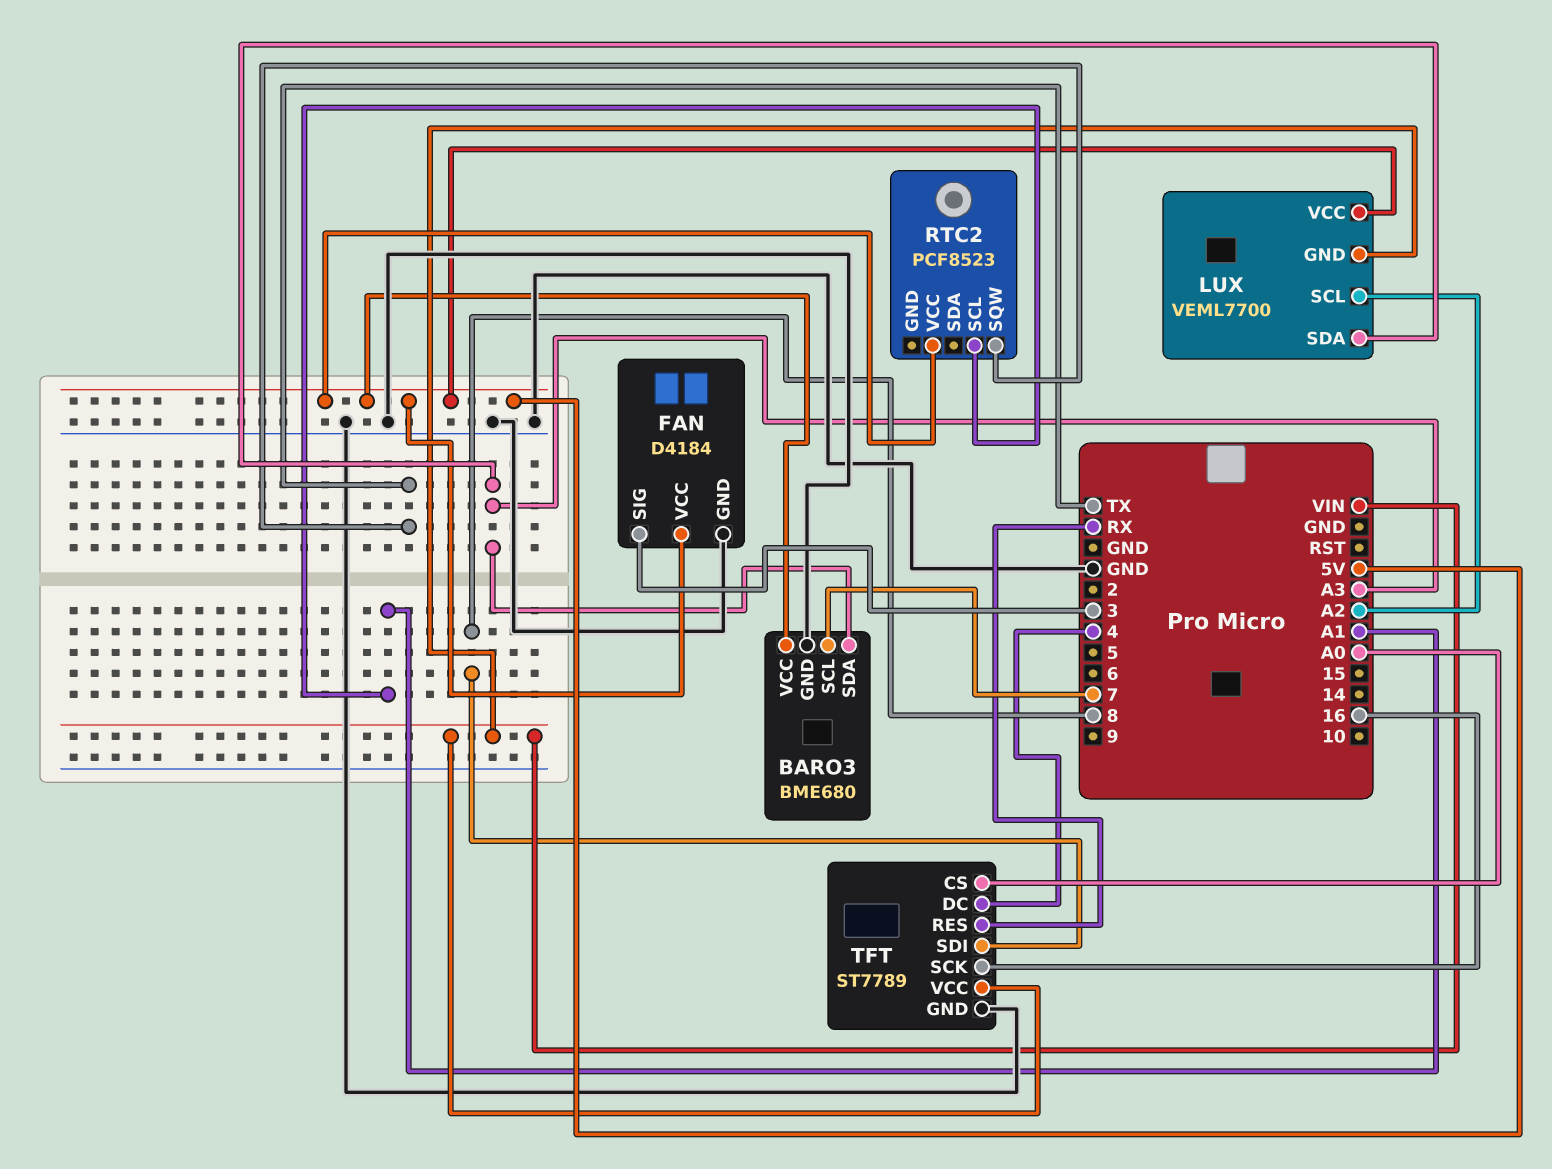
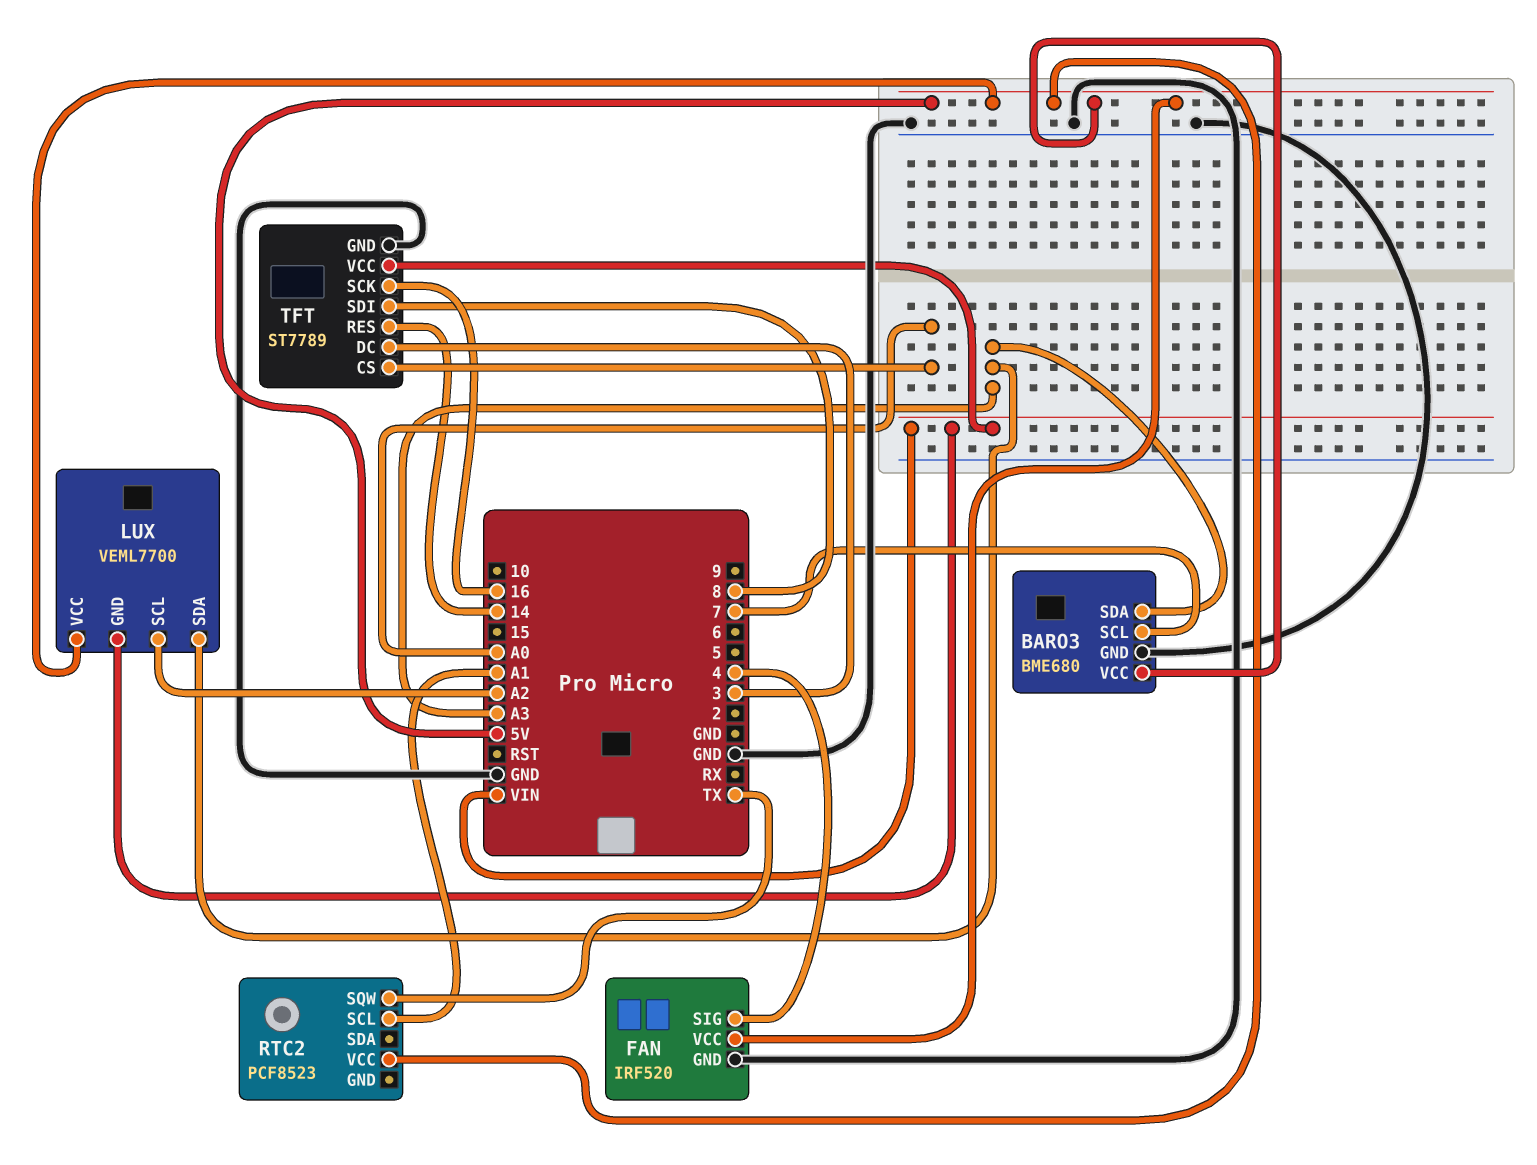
FAN: D4184 -> IRF520
FAN pin SIG: 3 -> 4
TFT pin DC: 4 -> 3
TFT pin RES: RX -> 14

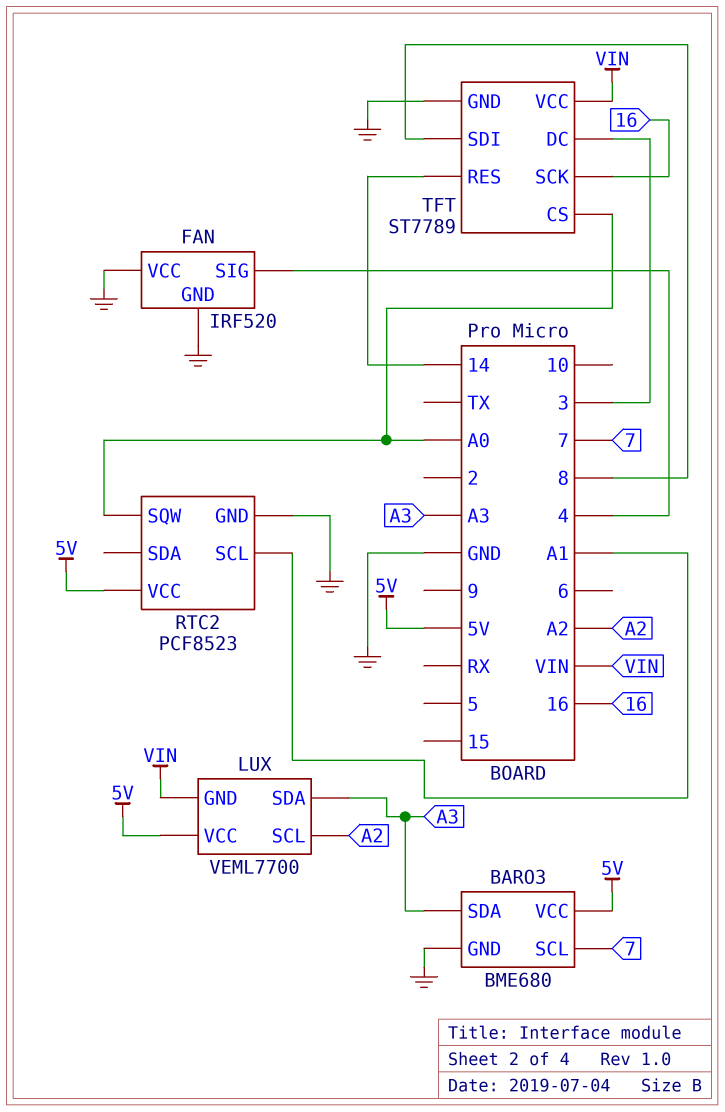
FAN pin VCC: 5V -> GND
RTC2 pin GND: none -> GND
RTC2 pin SQW: TX -> A0

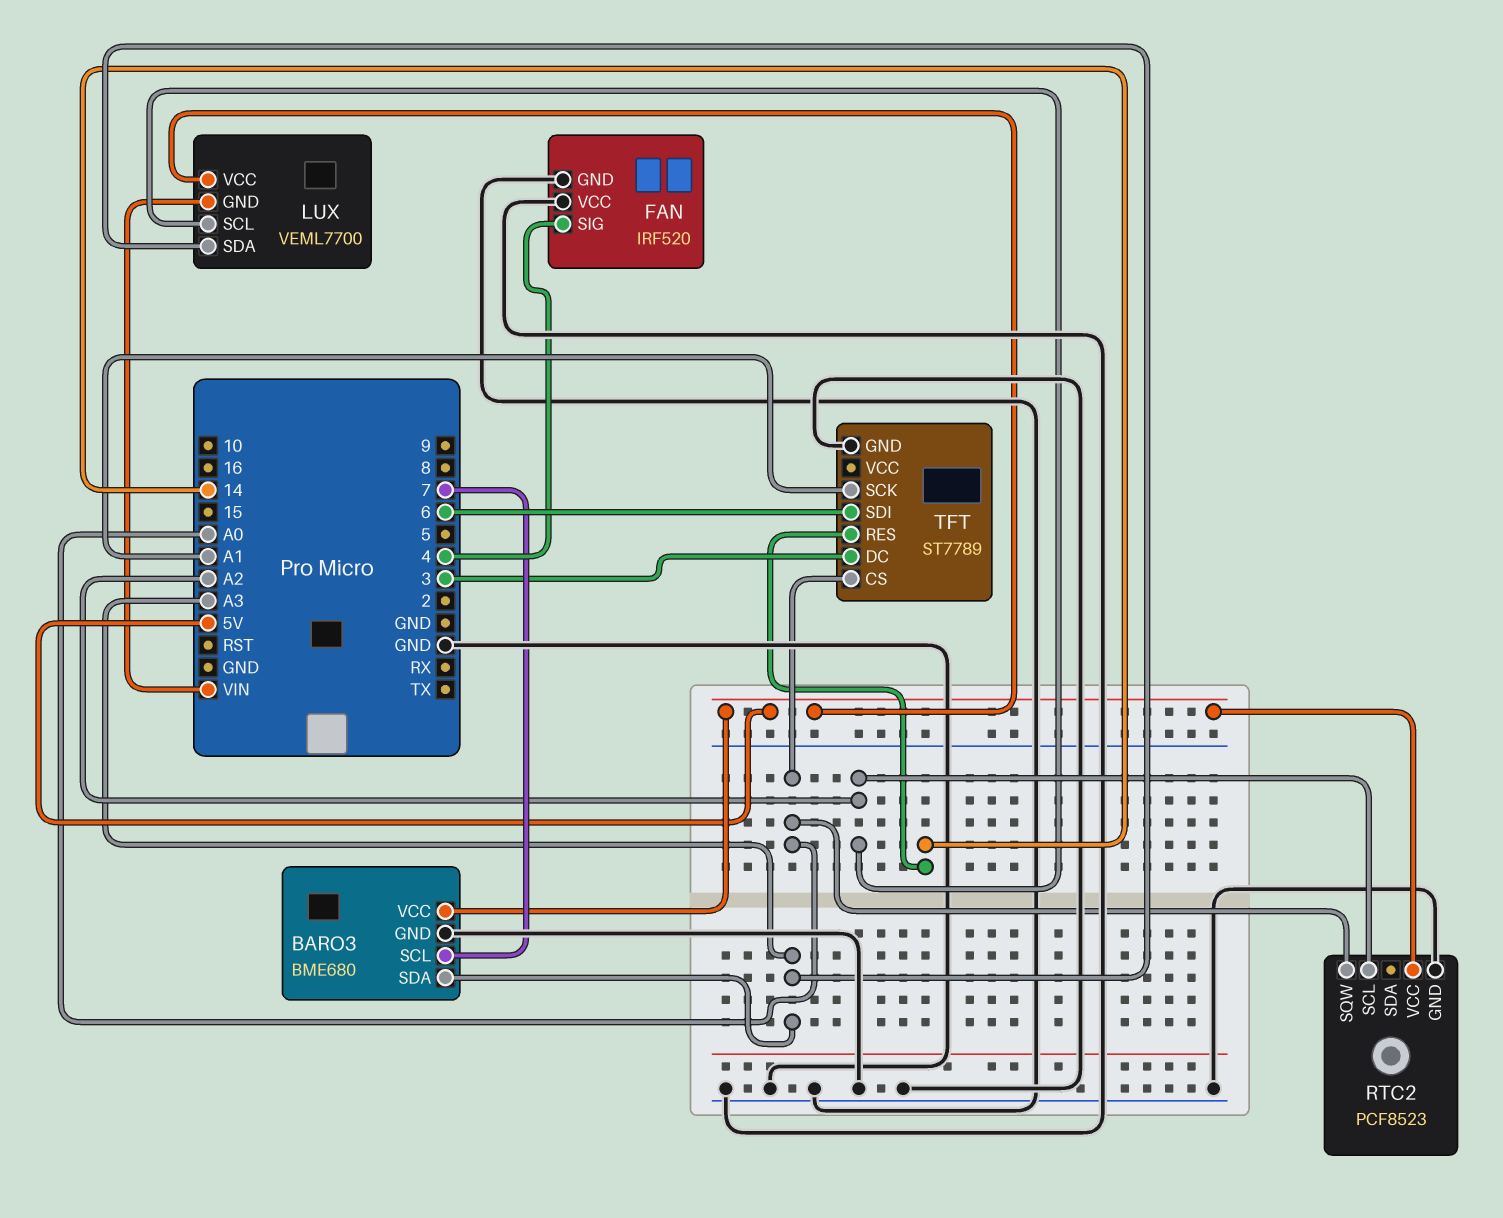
RTC2 pin SCL: A1 -> A2
TFT pin SCK: 16 -> A1
TFT pin SDI: 8 -> 6
TFT pin VCC: VIN -> none

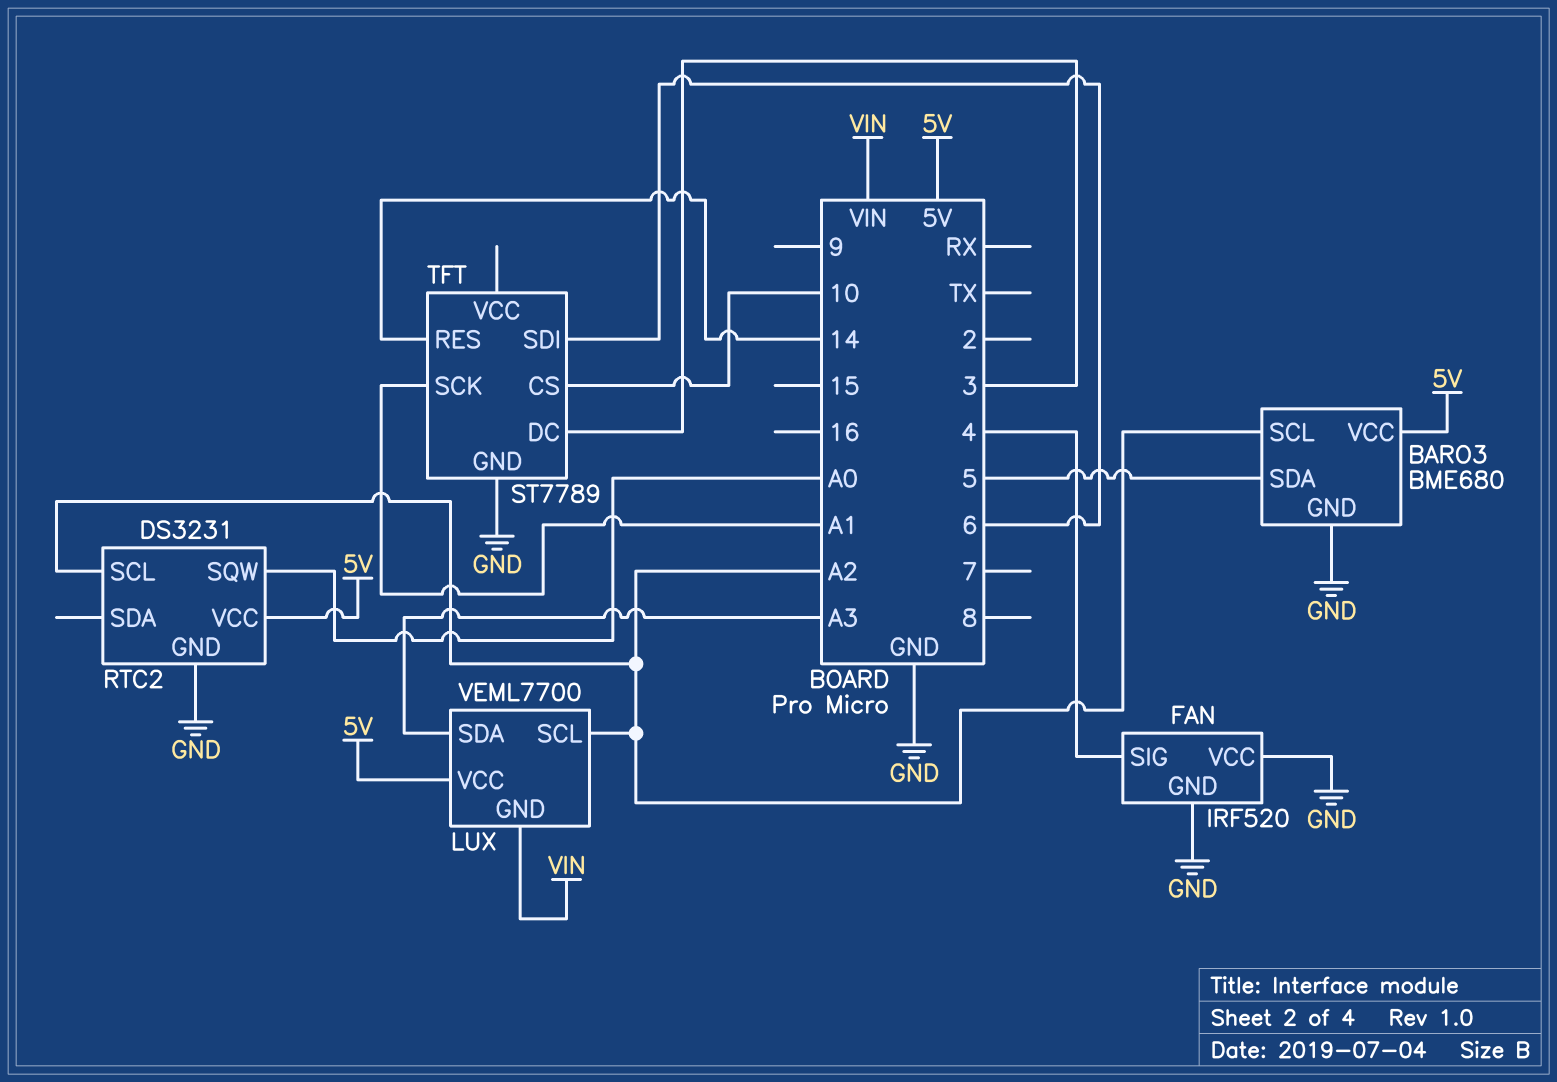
BARO3 pin SCL: 7 -> A2
BARO3 pin SDA: A3 -> 5
RTC2: PCF8523 -> DS3231
TFT pin CS: A0 -> 10

